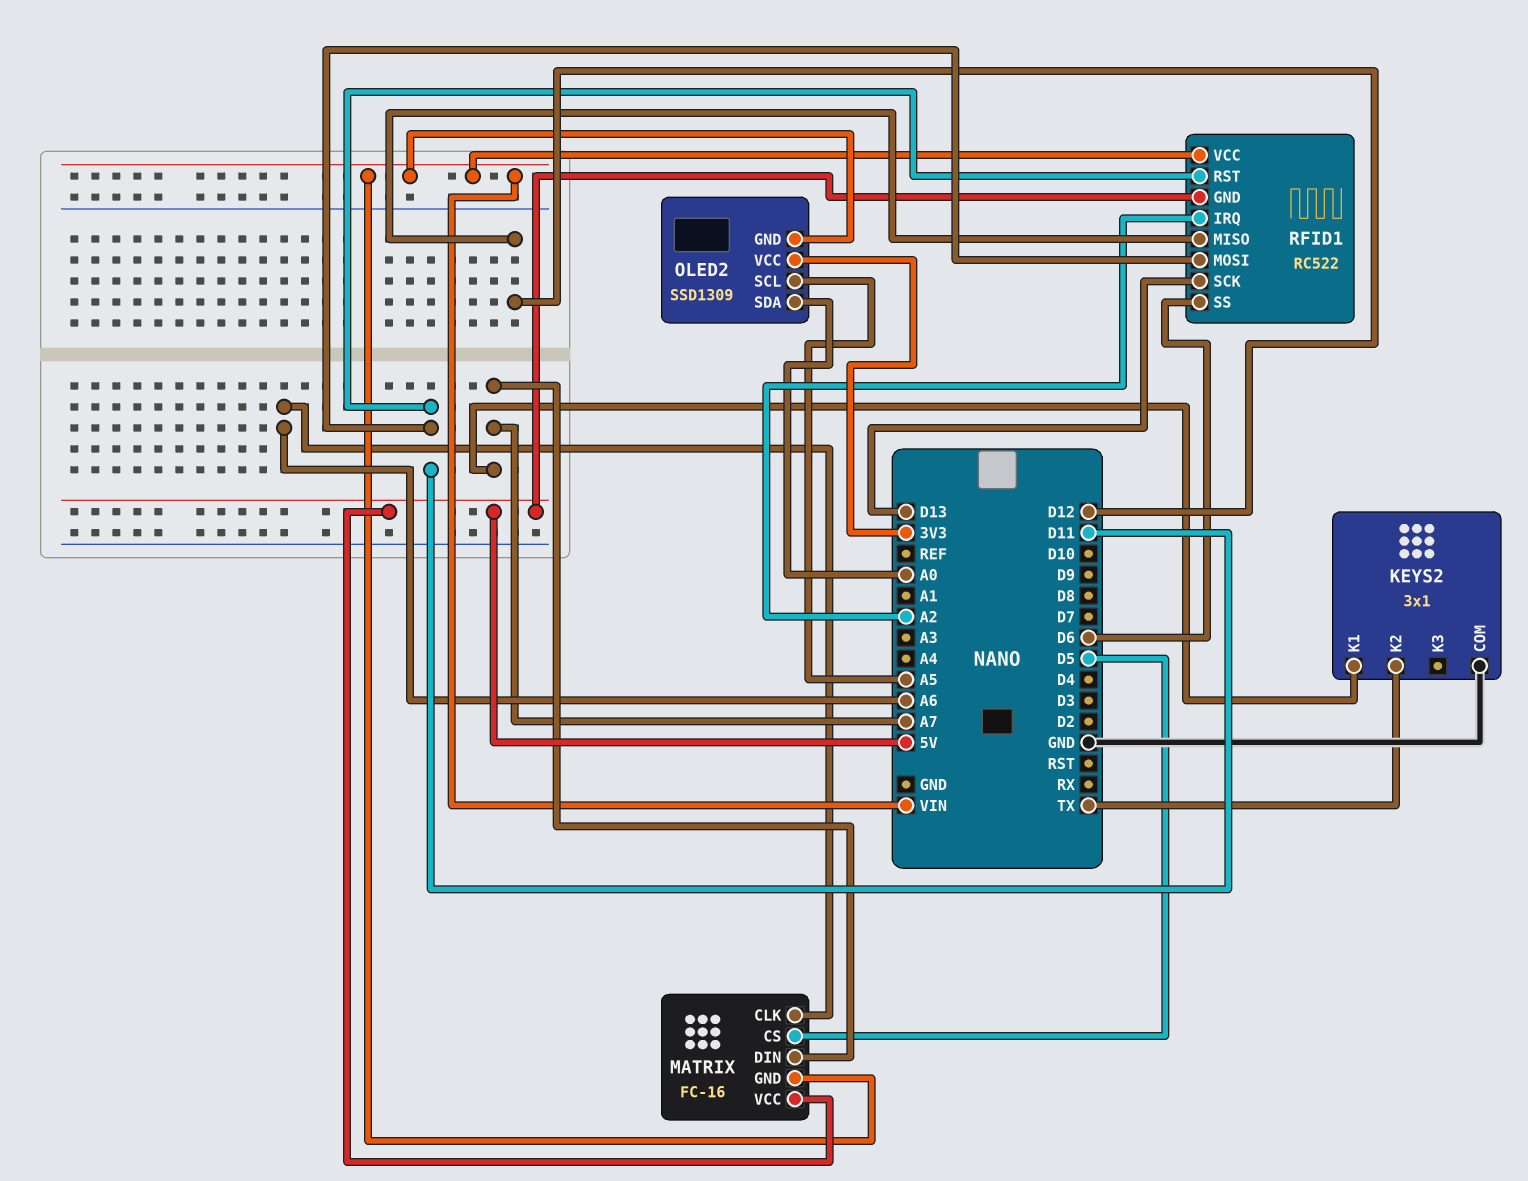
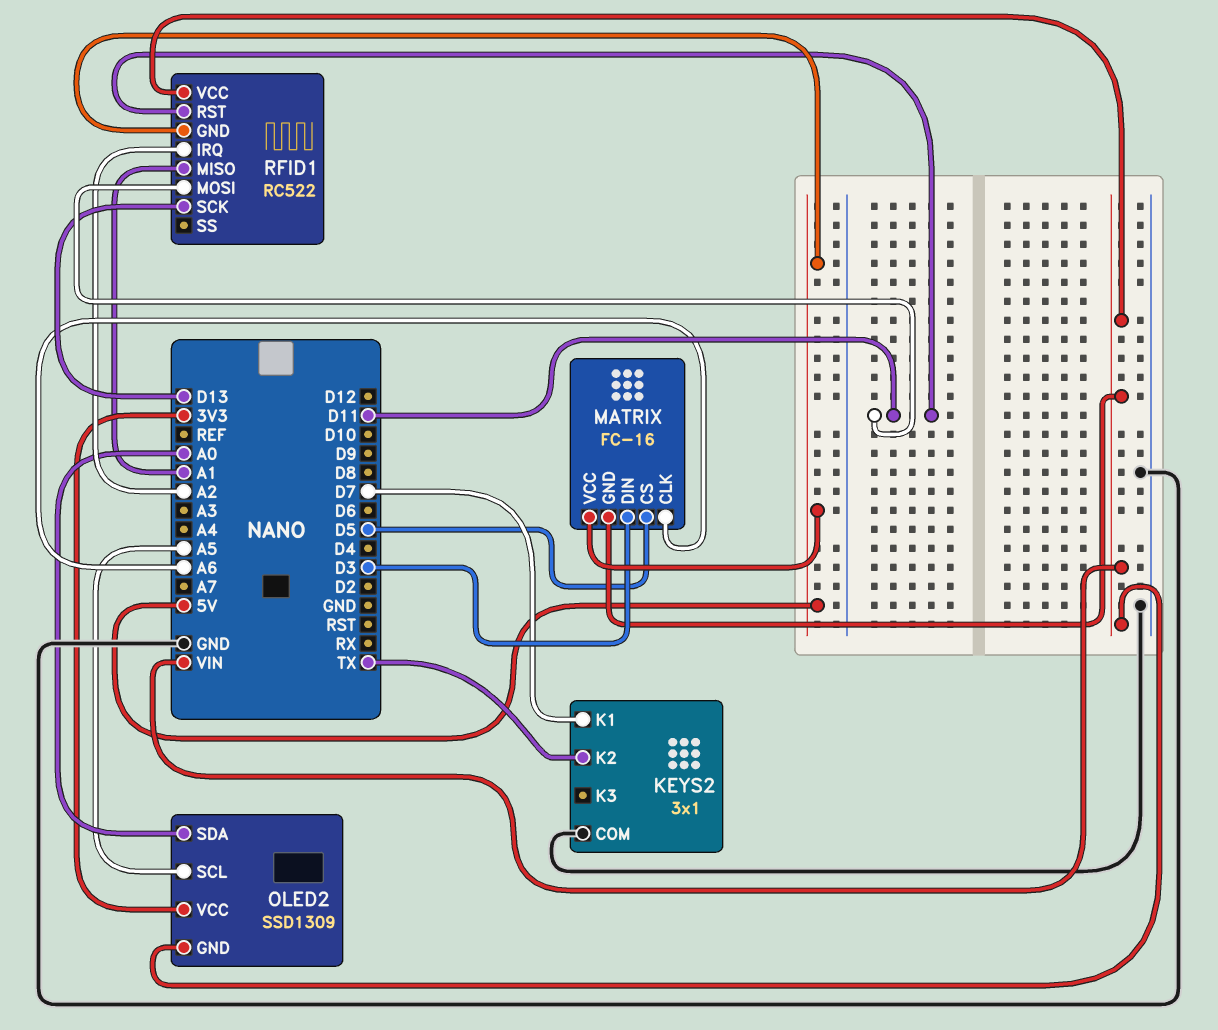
KEYS2 pin K1: A7 -> D7
MATRIX pin DIN: A7 -> D3
RFID1 pin MISO: D12 -> A1
RFID1 pin SS: D6 -> none

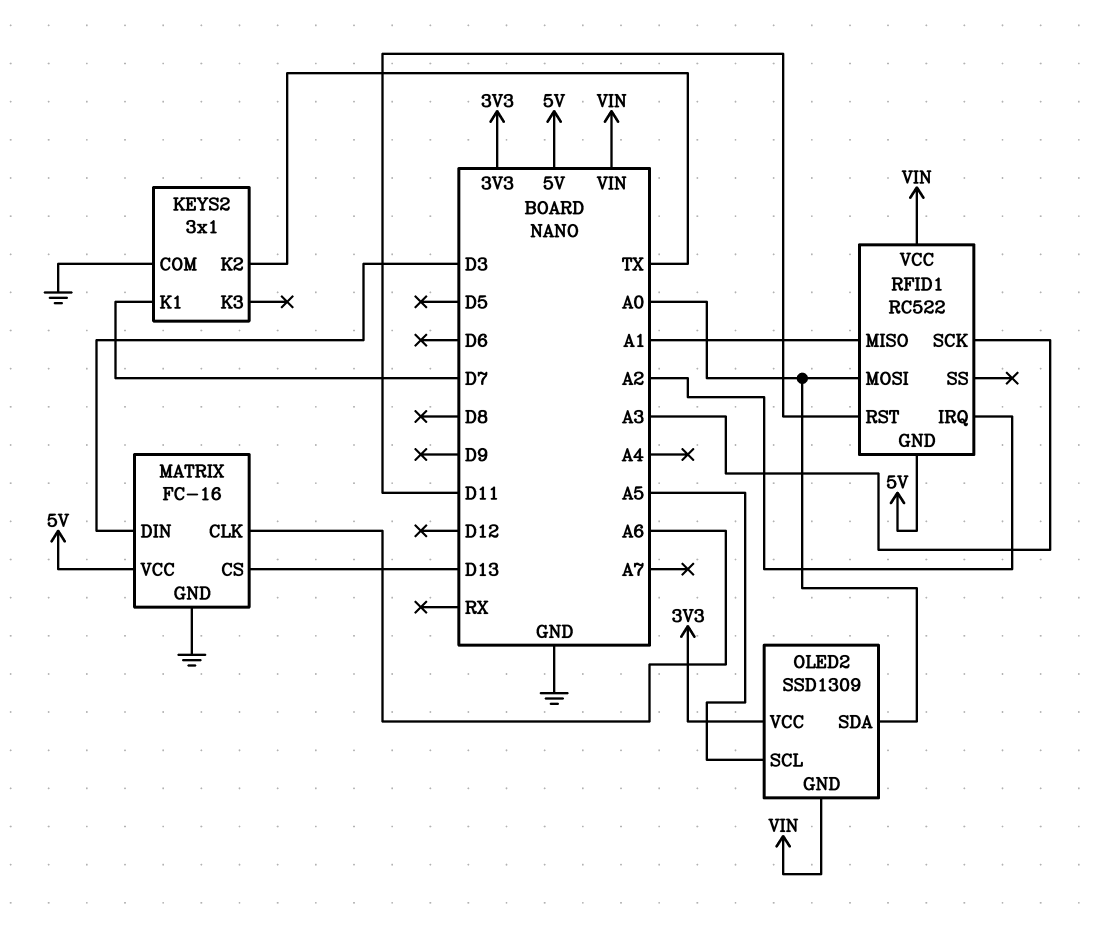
MATRIX pin CS: D5 -> D13
MATRIX pin GND: VIN -> GND
RFID1 pin MOSI: D11 -> A0
RFID1 pin SCK: D13 -> A3

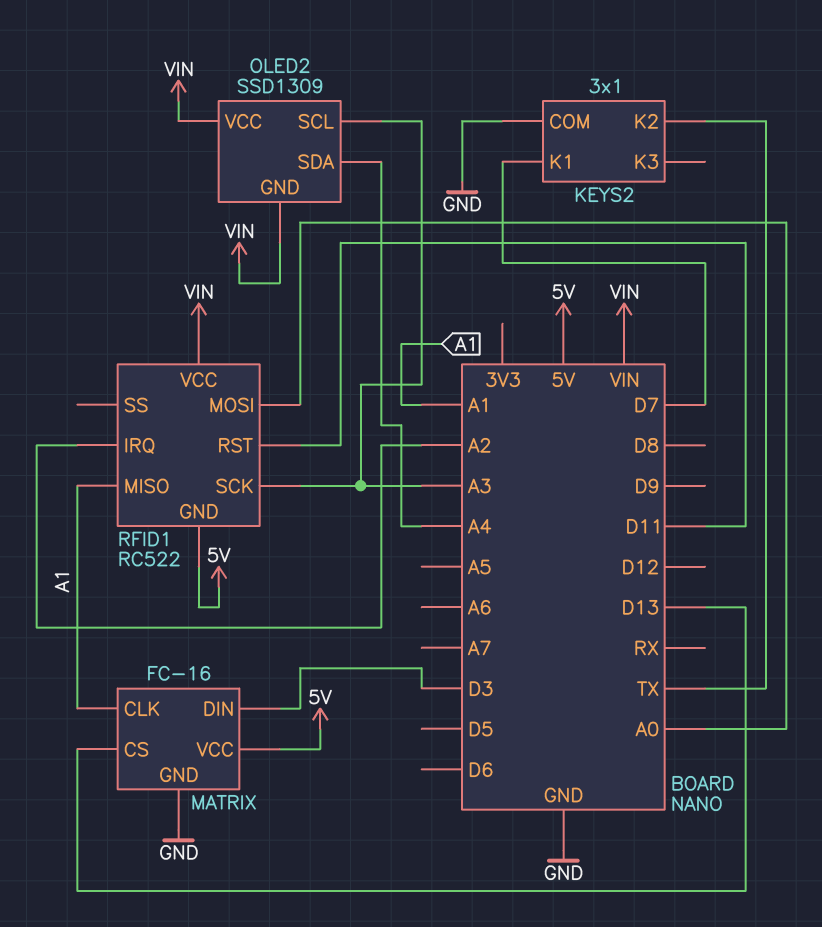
MATRIX pin CLK: A6 -> A1
OLED2 pin SCL: A5 -> A3
OLED2 pin SDA: A0 -> A4
OLED2 pin VCC: 3V3 -> VIN

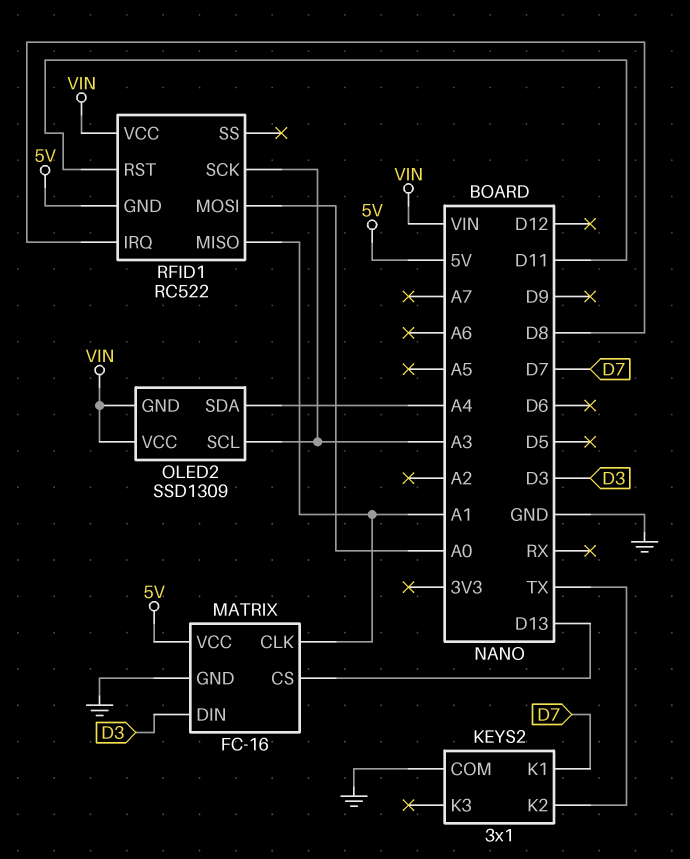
RFID1 pin IRQ: A2 -> D8

